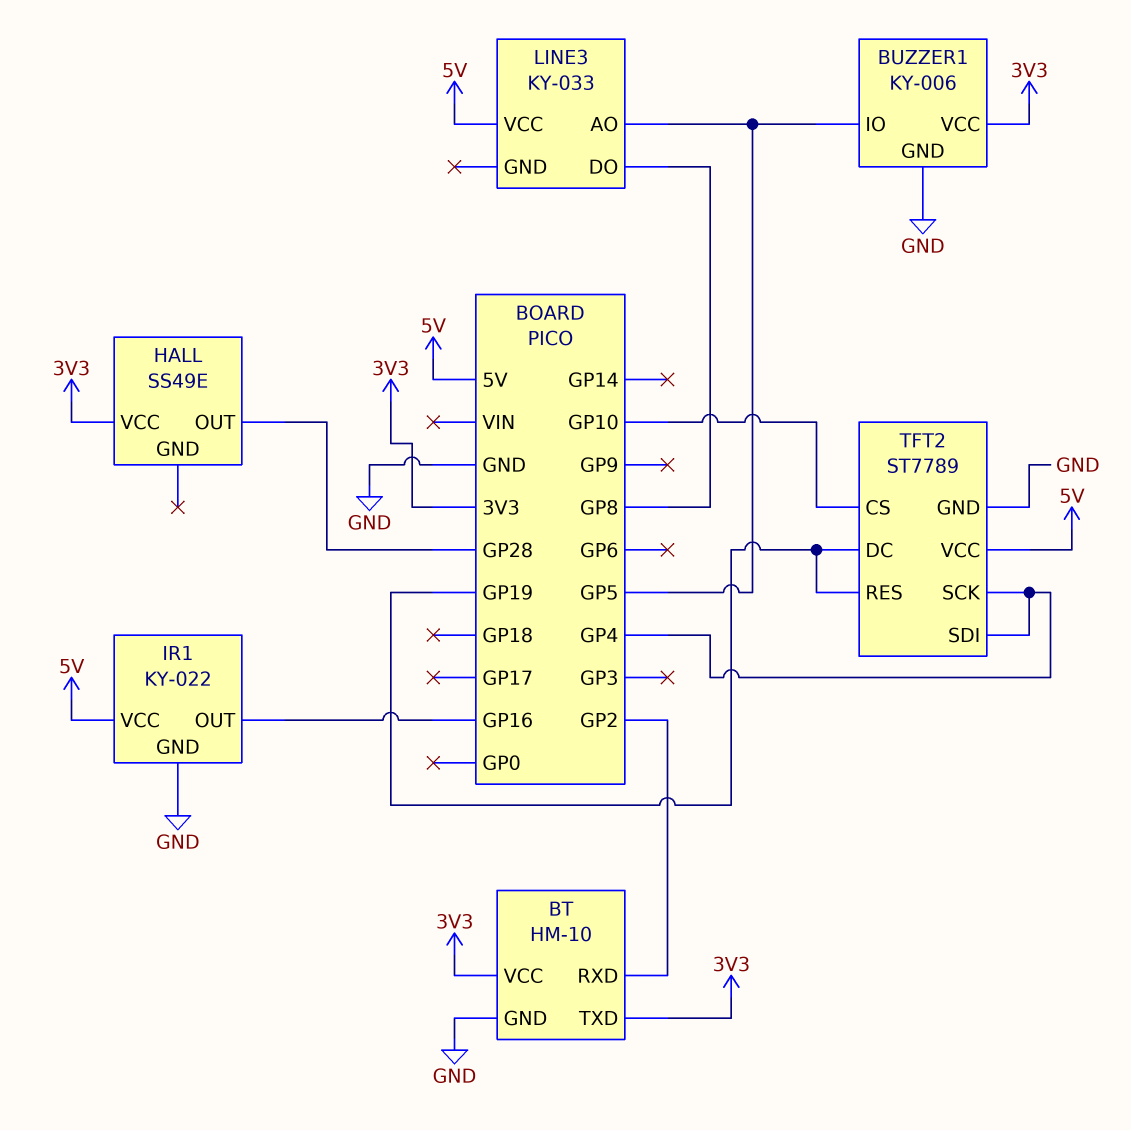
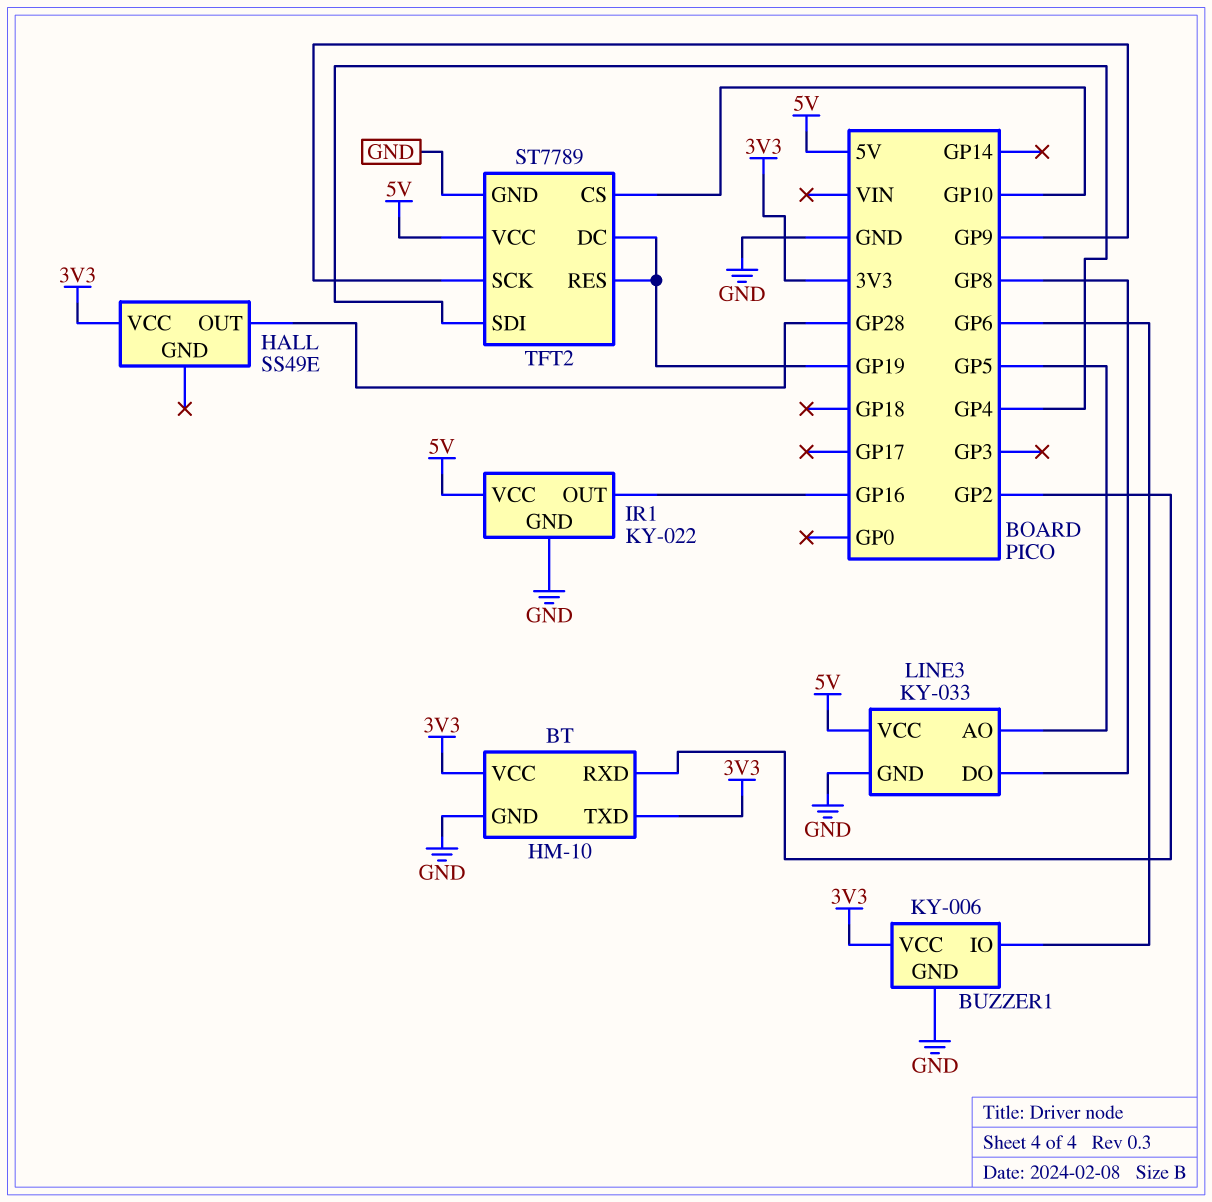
BUZZER1 pin IO: GP5 -> GP6
LINE3 pin GND: none -> GND
TFT2 pin SCK: GP4 -> GP9

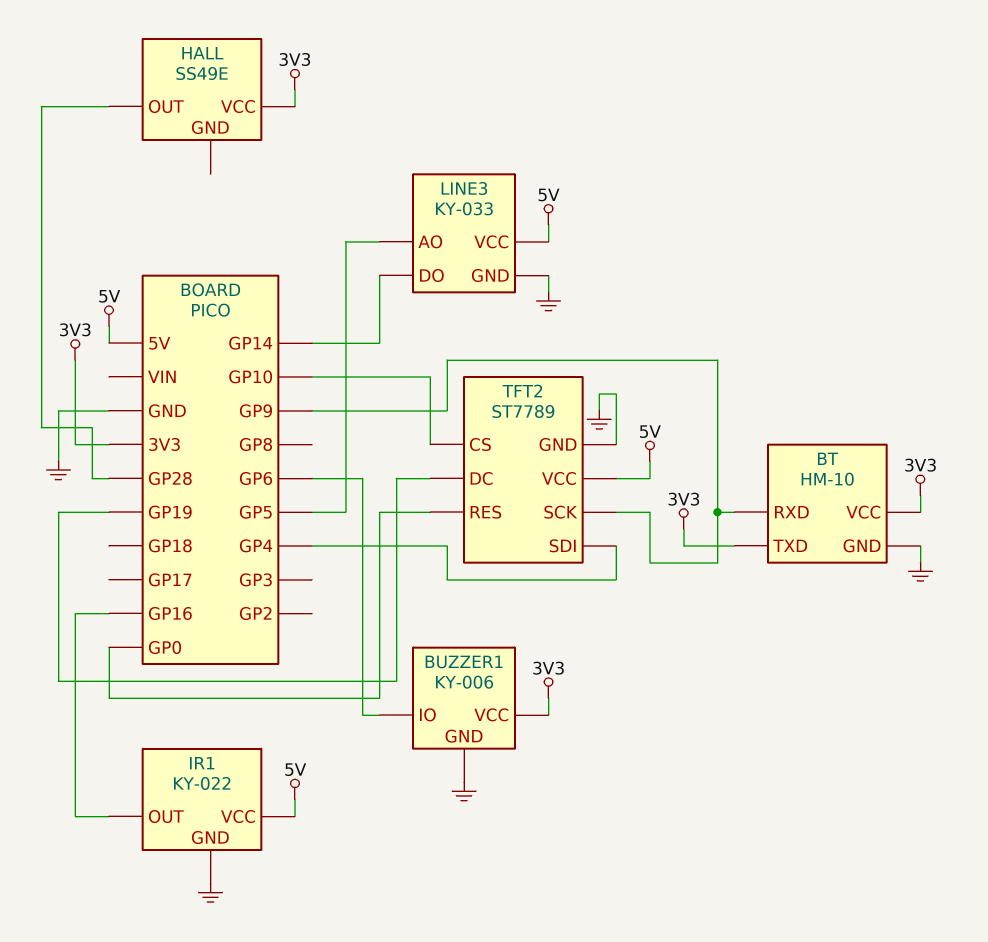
BT pin RXD: GP2 -> GP9
LINE3 pin DO: GP8 -> GP14
TFT2 pin RES: GP19 -> GP0

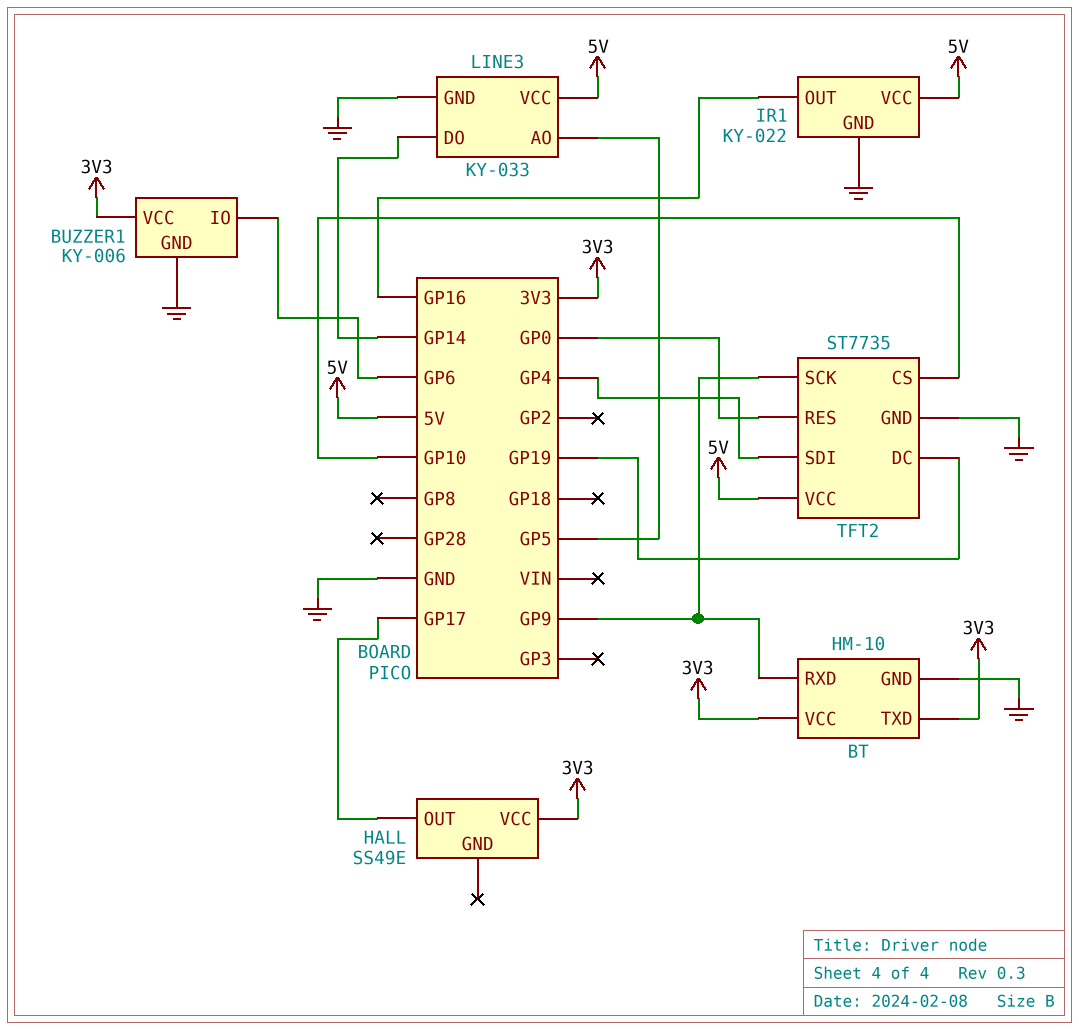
HALL pin OUT: GP28 -> GP17
TFT2: ST7789 -> ST7735

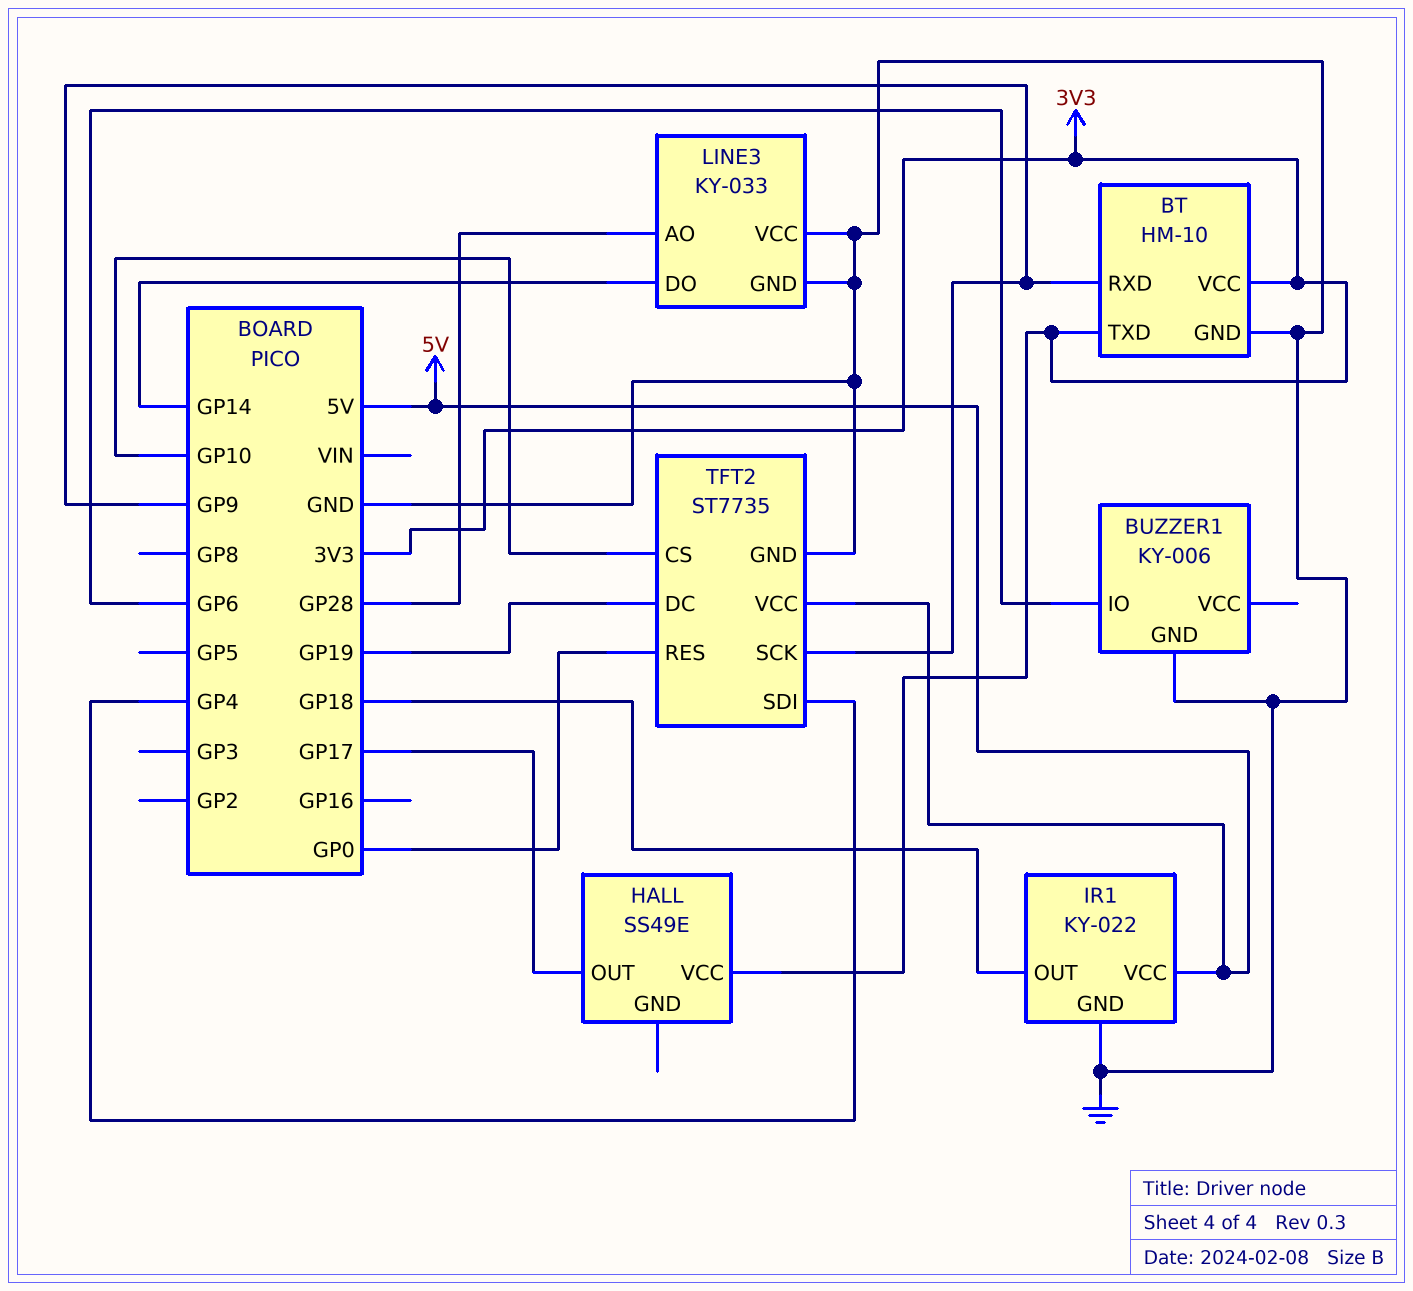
BUZZER1 pin VCC: 3V3 -> none
IR1 pin OUT: GP16 -> GP18
LINE3 pin AO: GP5 -> GP28
LINE3 pin VCC: 5V -> GND

